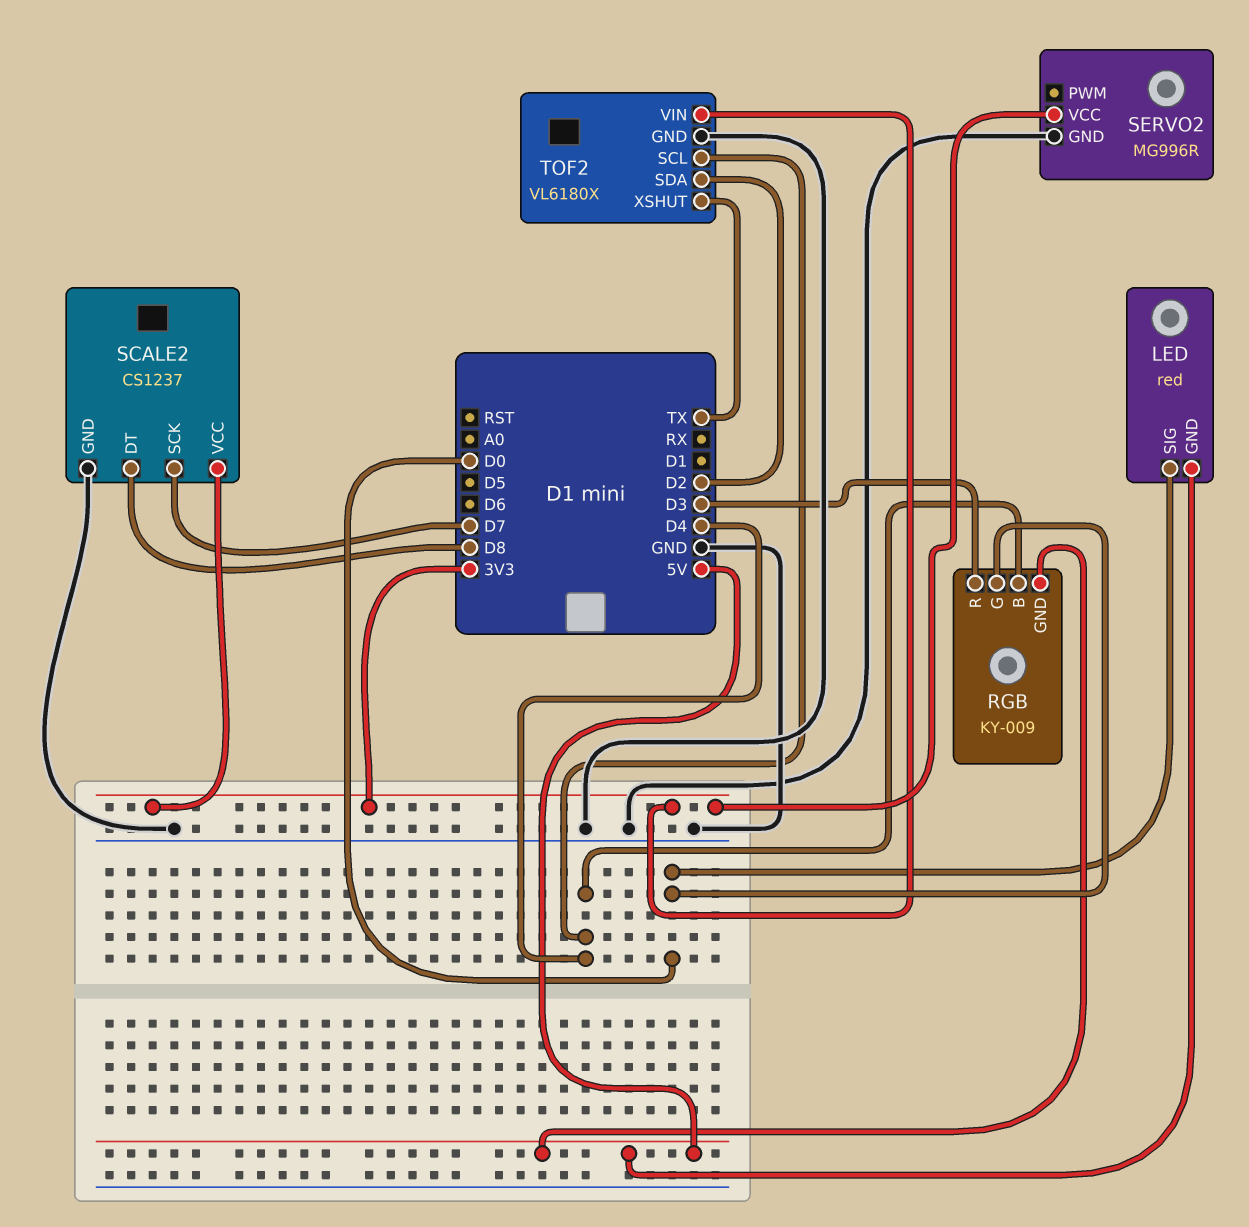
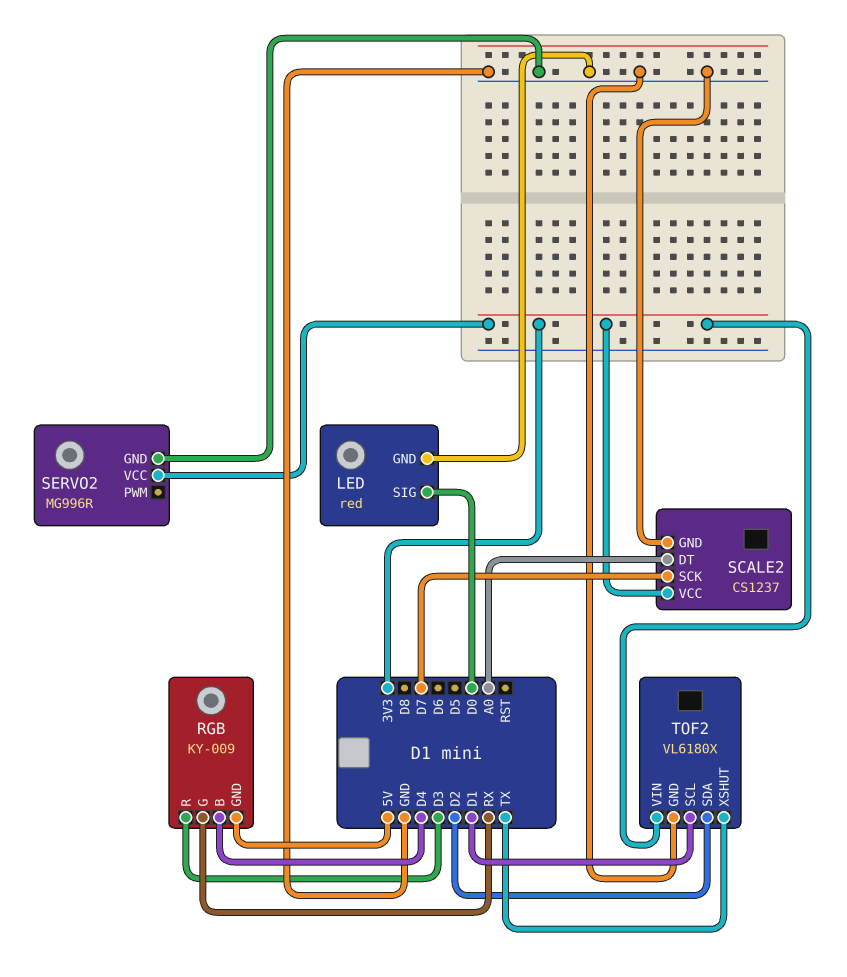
LED pin GND: 5V -> GND
RGB pin G: D0 -> RX
SCALE2 pin DT: D8 -> A0
TOF2 pin SCL: D4 -> D1

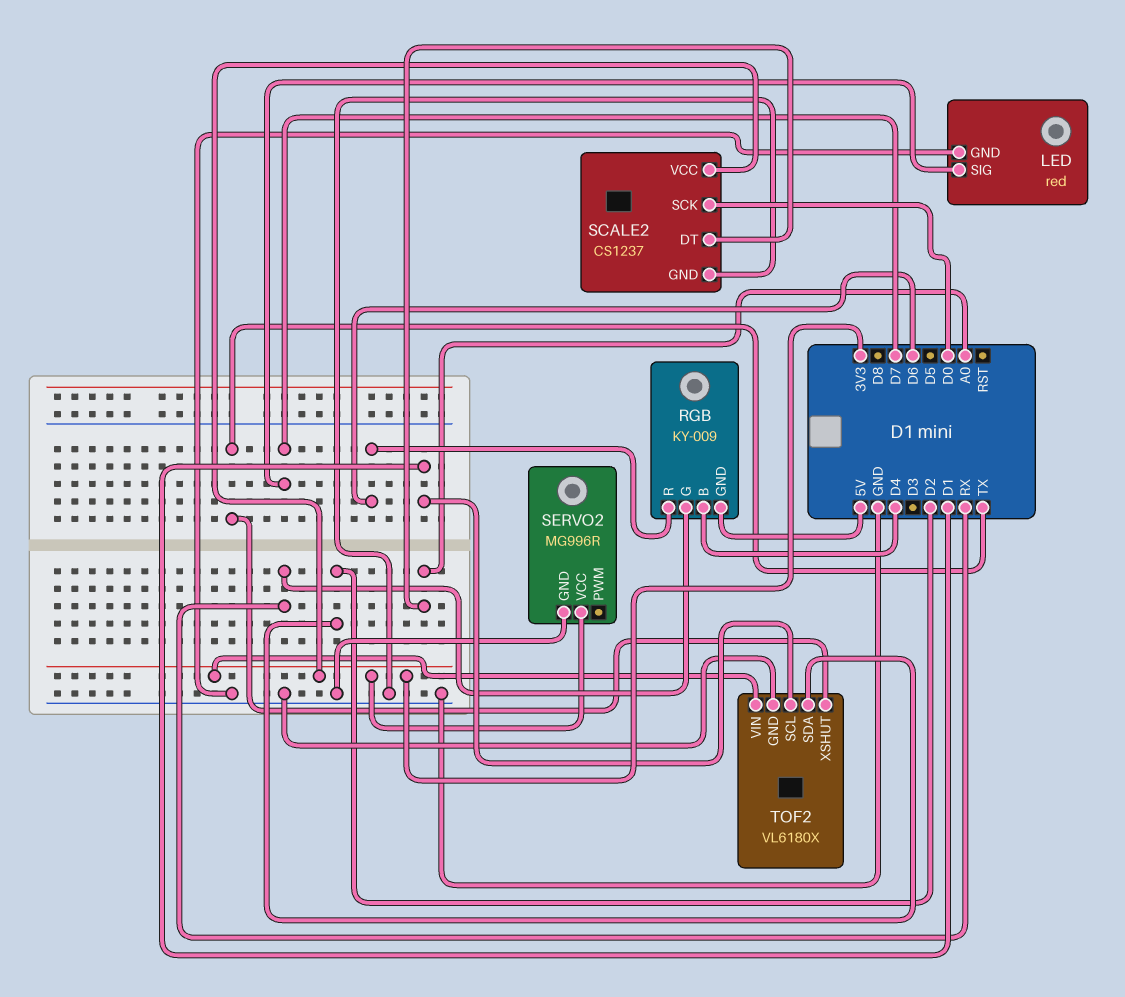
LED pin SIG: D0 -> D7
RGB pin R: D3 -> D6
SCALE2 pin SCK: D7 -> D0

